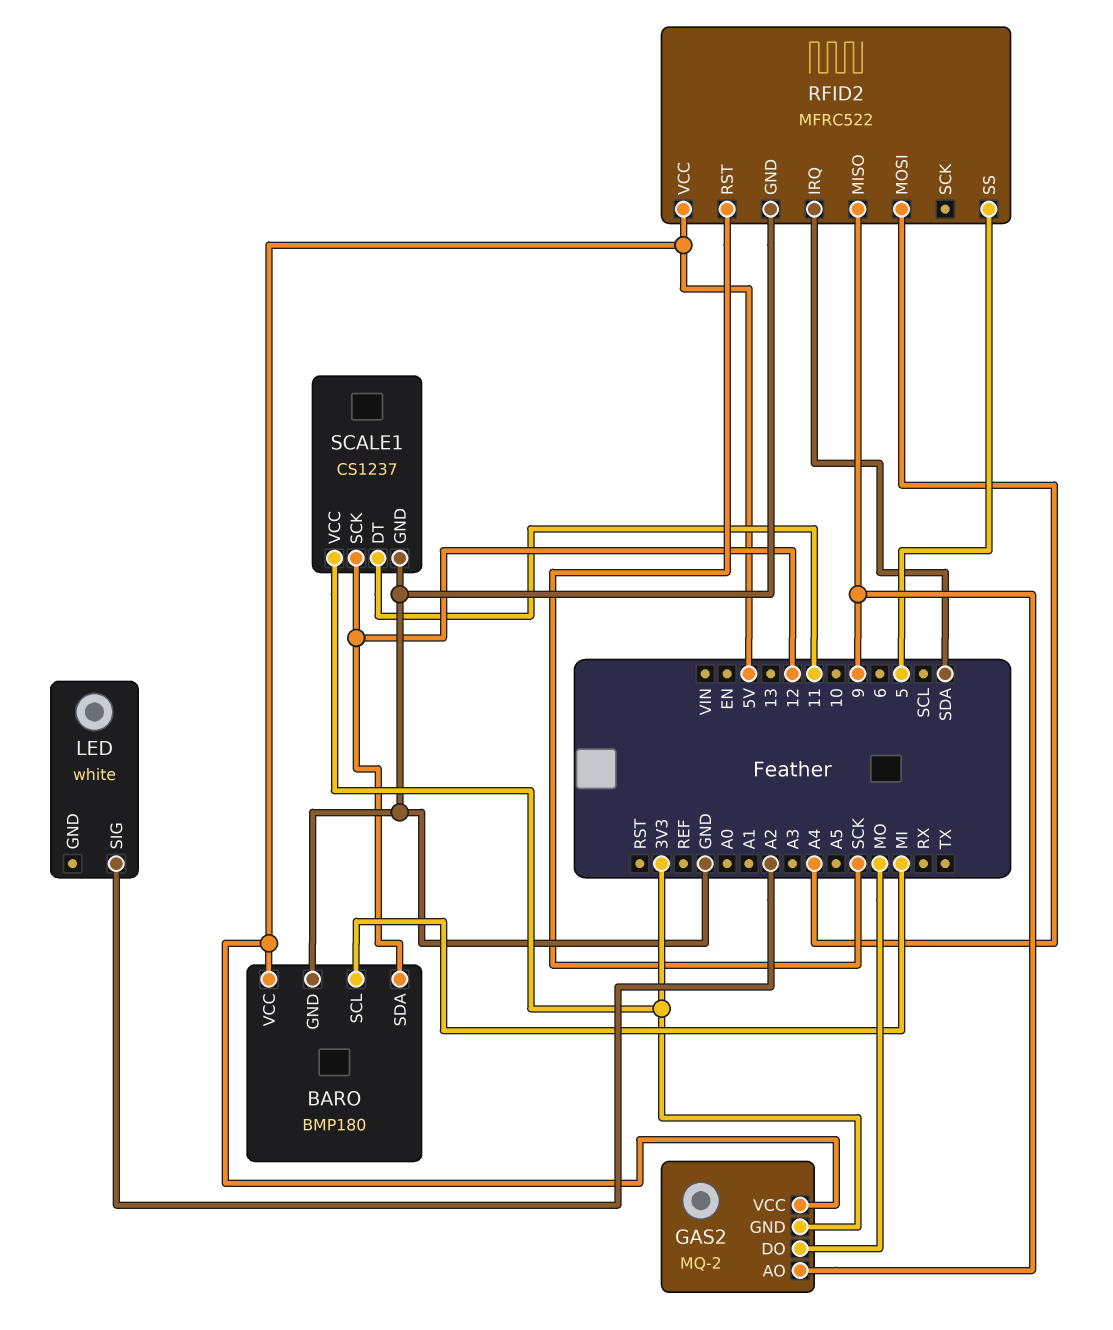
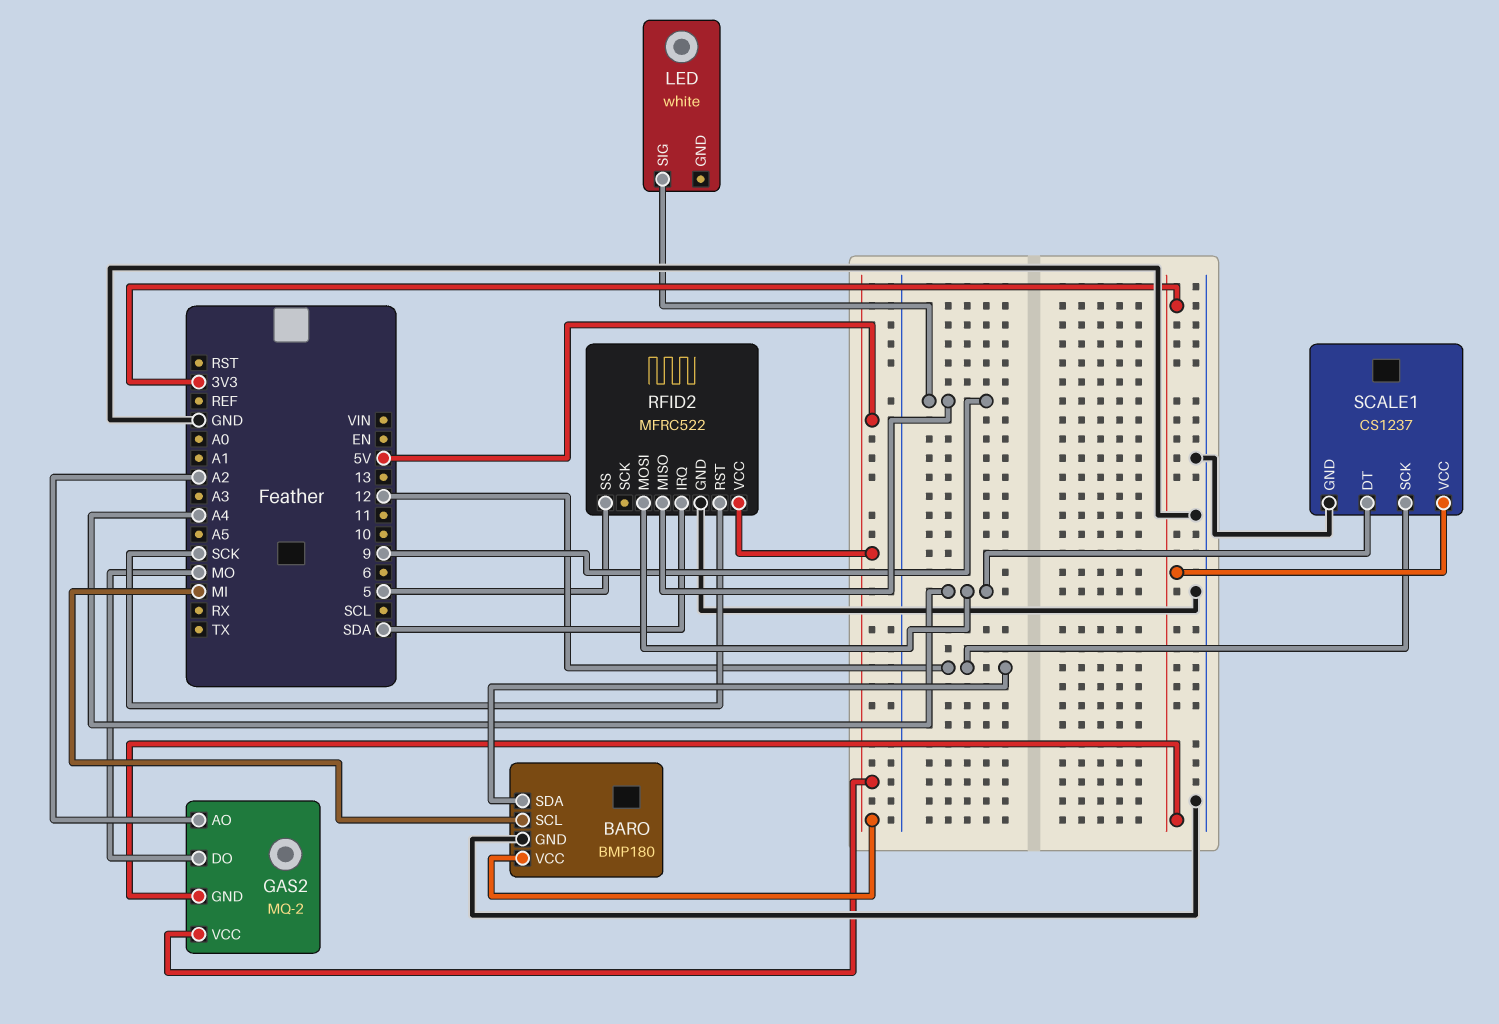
GAS2 pin AO: 9 -> A2
LED pin SIG: A2 -> 9
SCALE1 pin DT: 11 -> A4

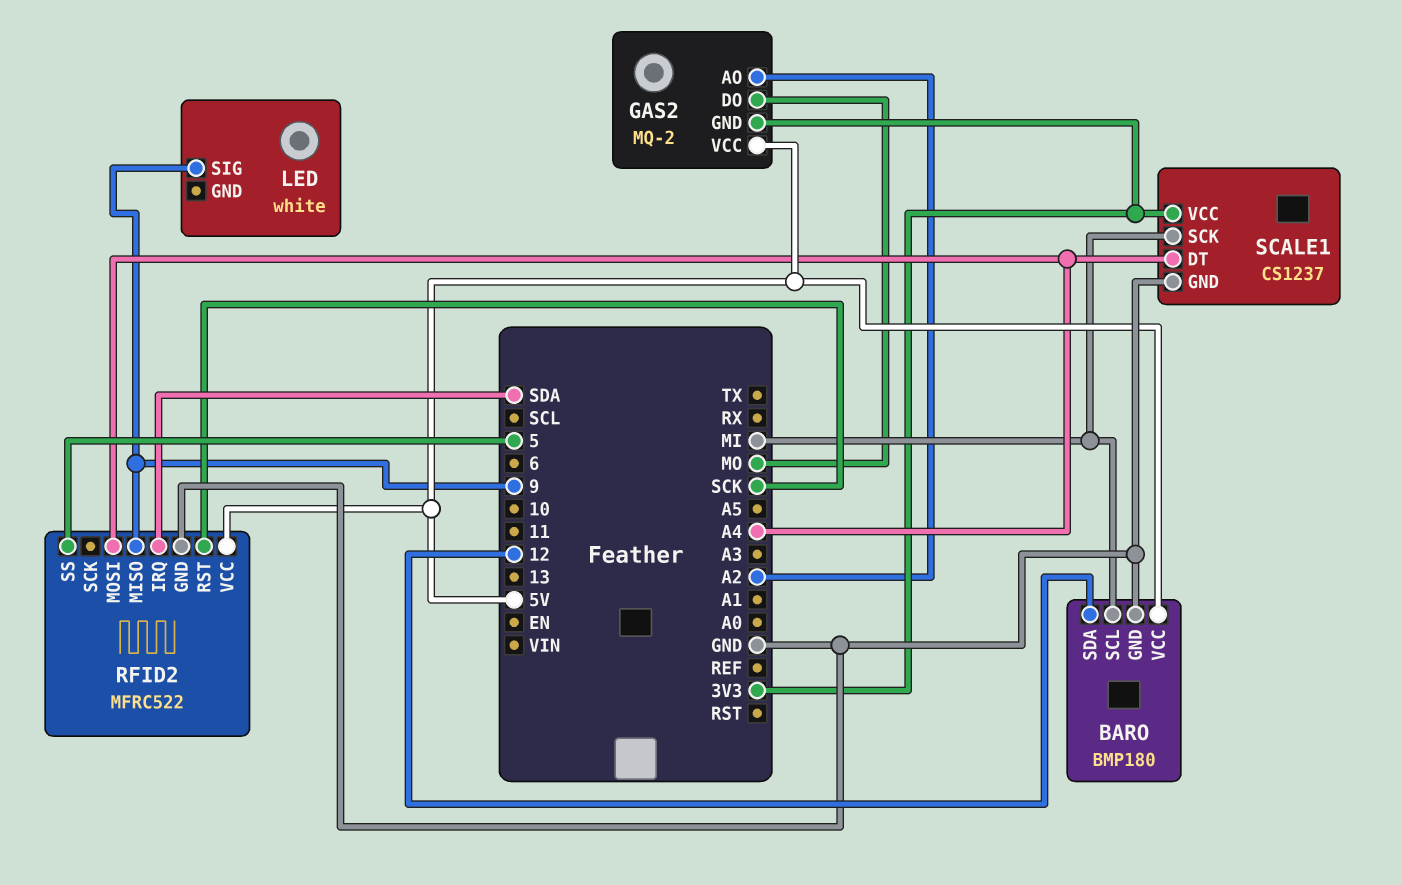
SCALE1 pin SCK: 12 -> MI

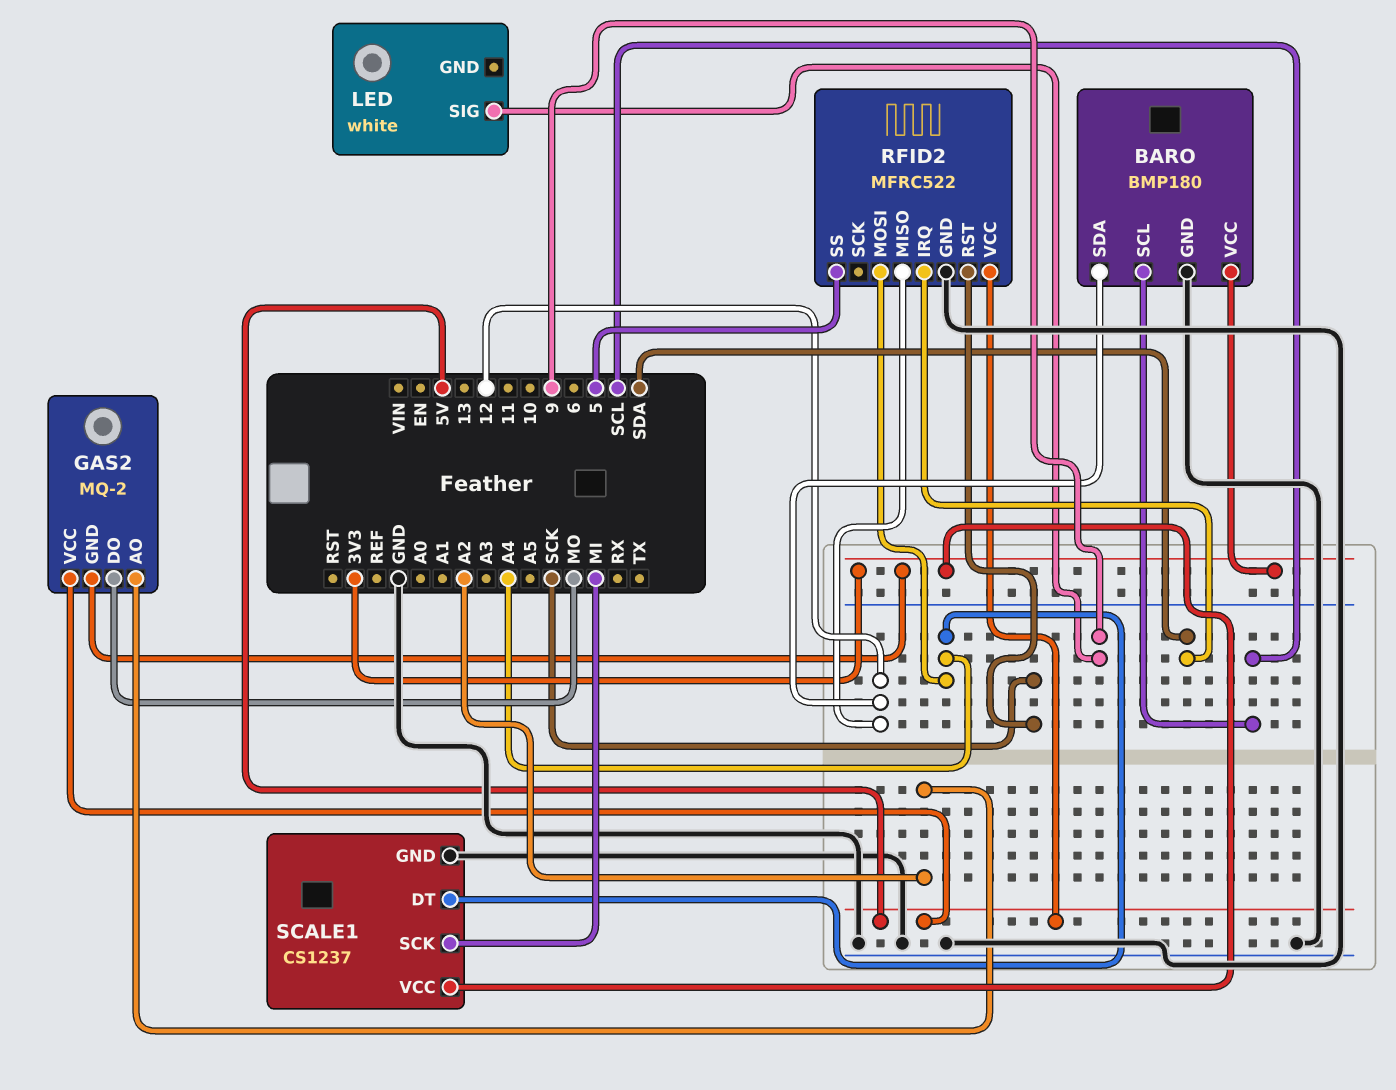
BARO pin SCL: MI -> SCL
BARO pin VCC: 5V -> 3V3
RFID2 pin MISO: 9 -> 12

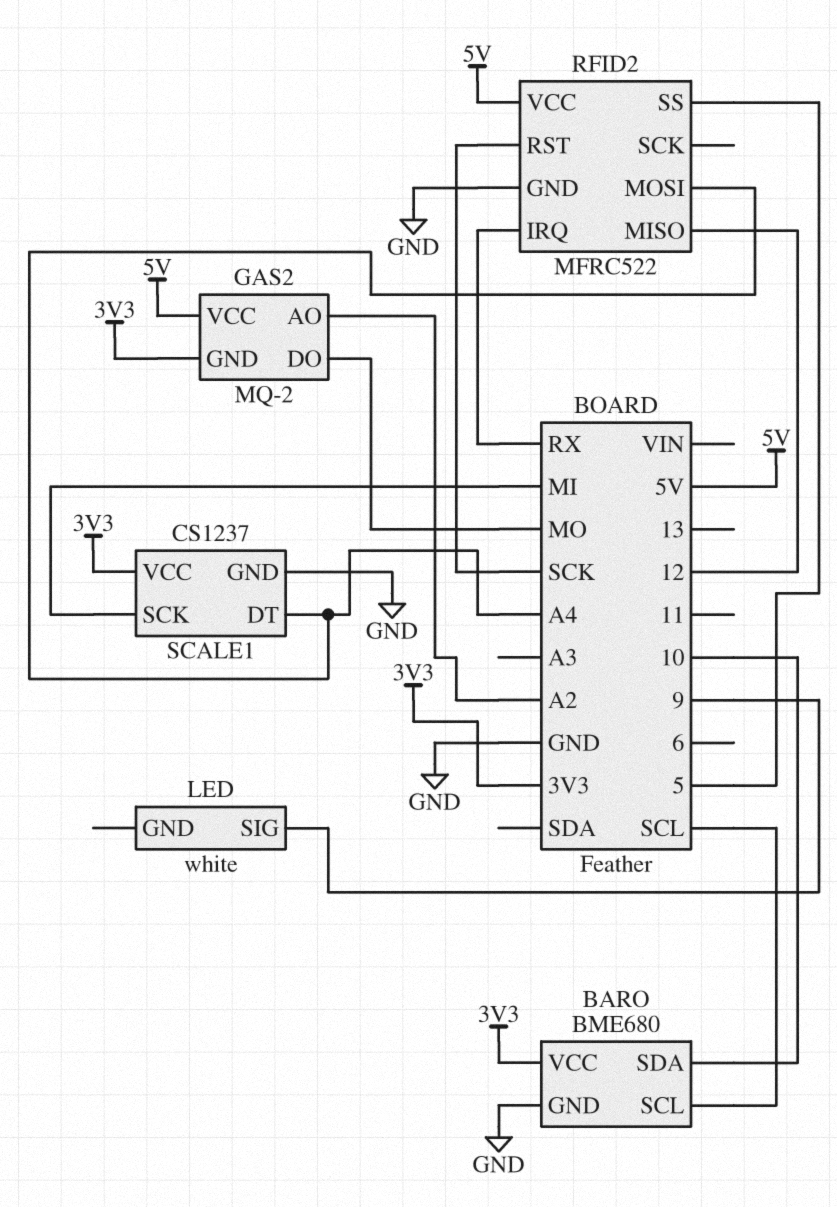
BARO: BMP180 -> BME680
BARO pin SDA: 12 -> 10
RFID2 pin IRQ: SDA -> RX

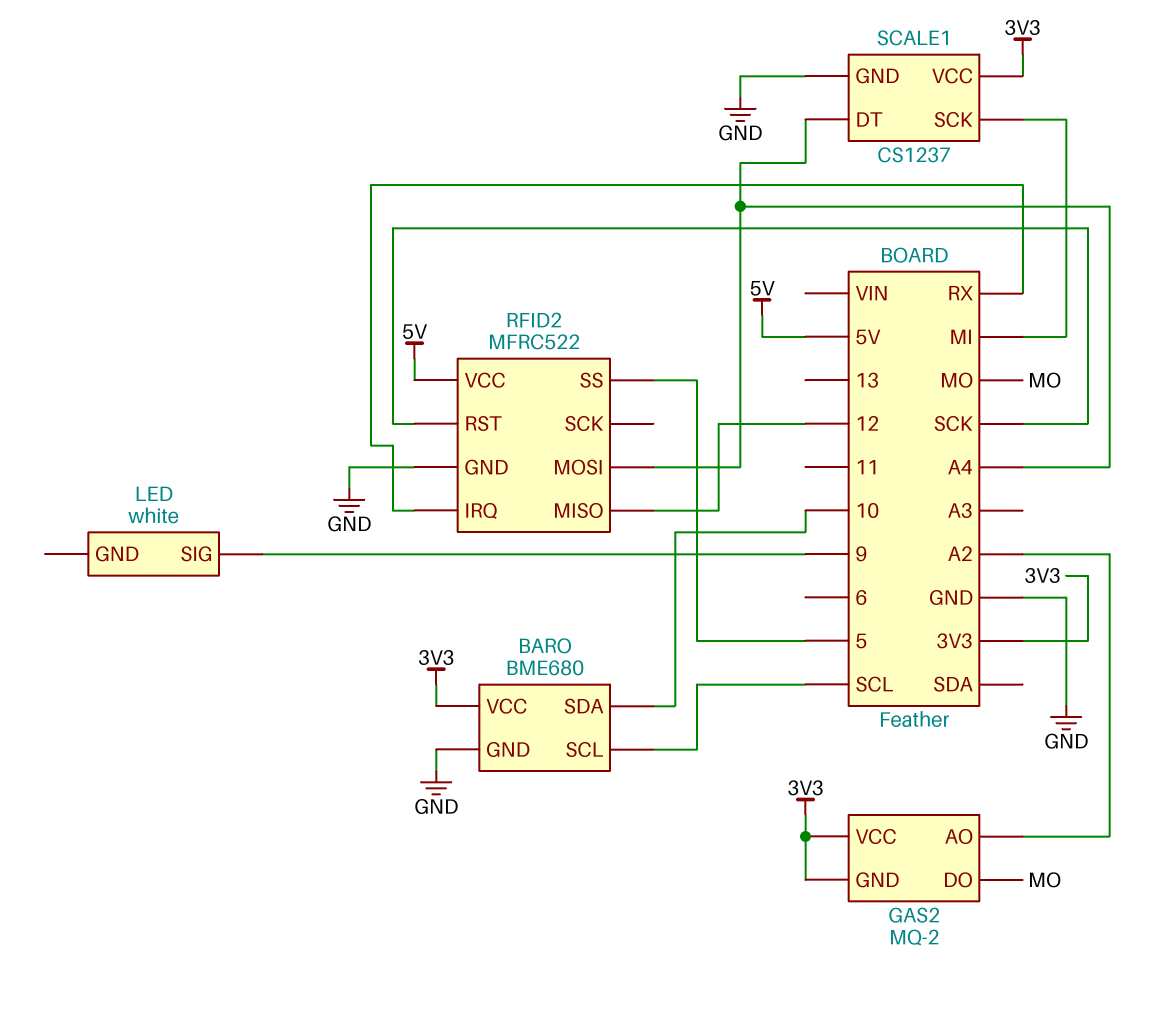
GAS2 pin VCC: 5V -> 3V3

